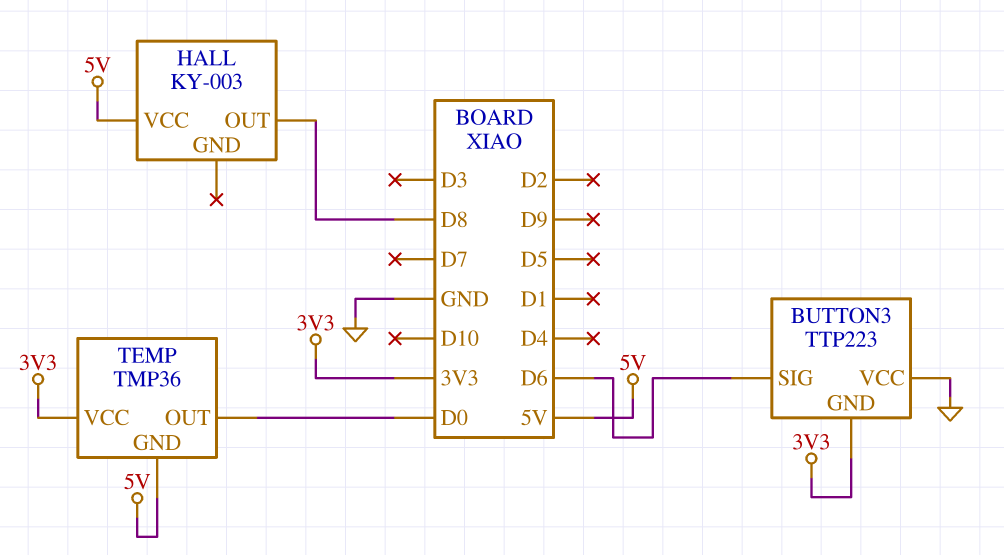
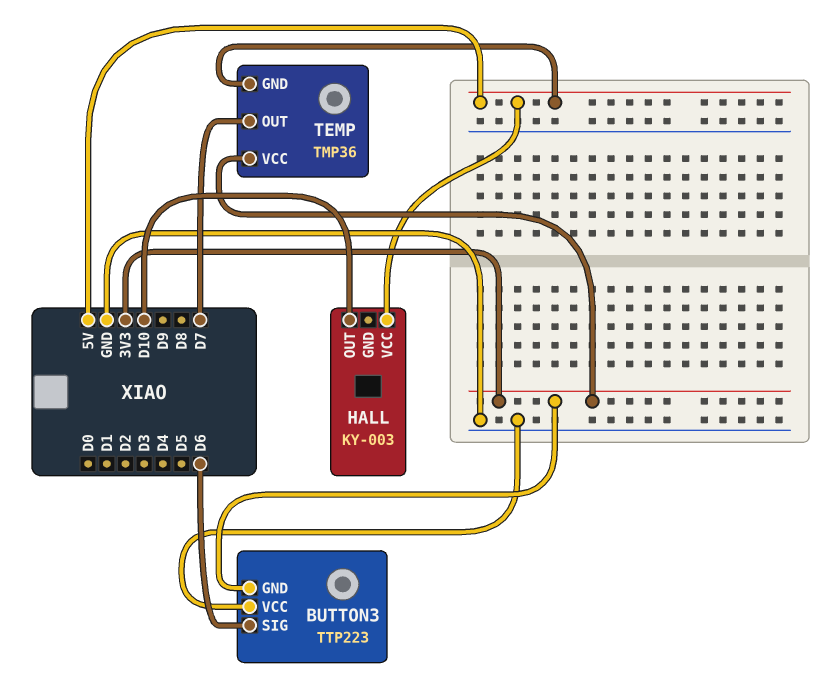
HALL pin OUT: D8 -> D10
TEMP pin OUT: D0 -> D7

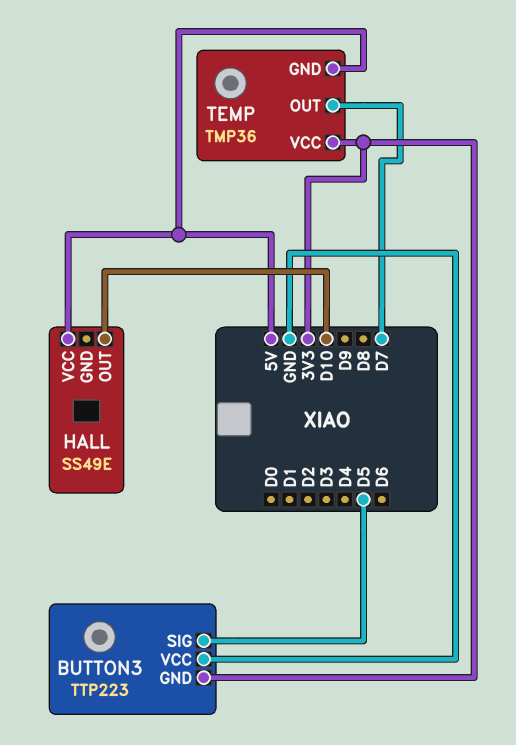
BUTTON3 pin SIG: D6 -> D5
HALL: KY-003 -> SS49E

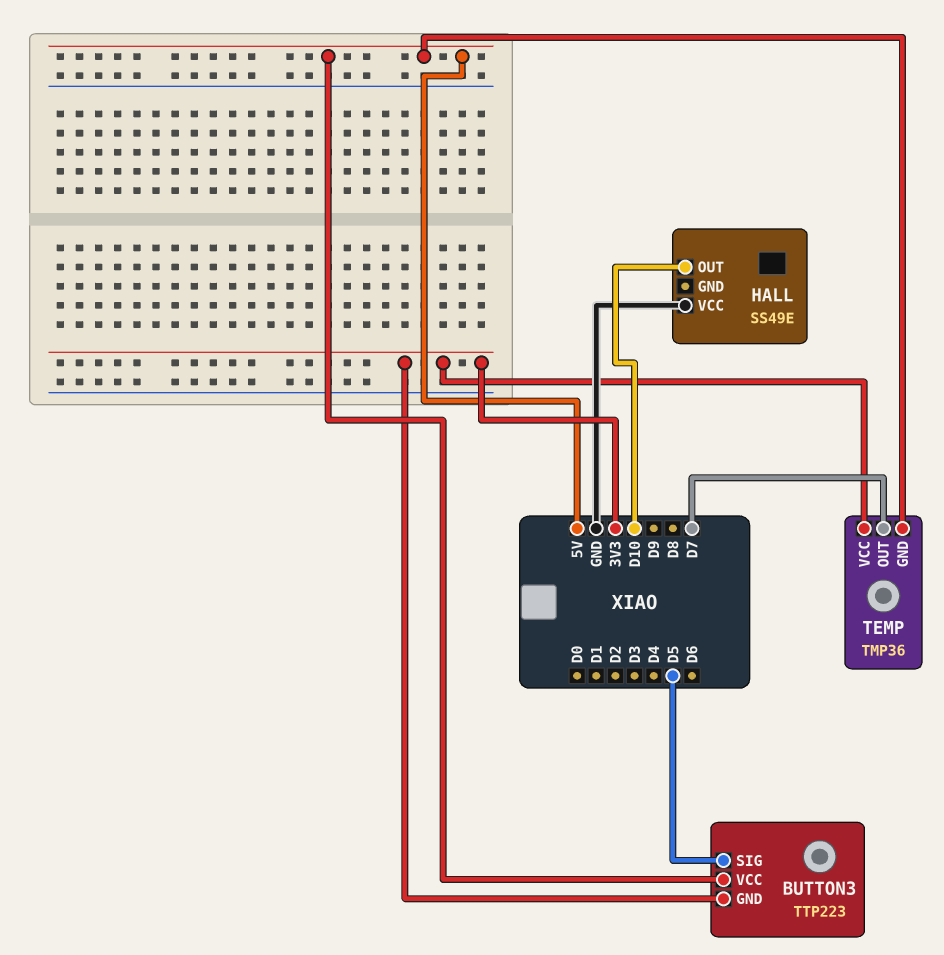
BUTTON3 pin VCC: GND -> 5V
HALL pin VCC: 5V -> GND

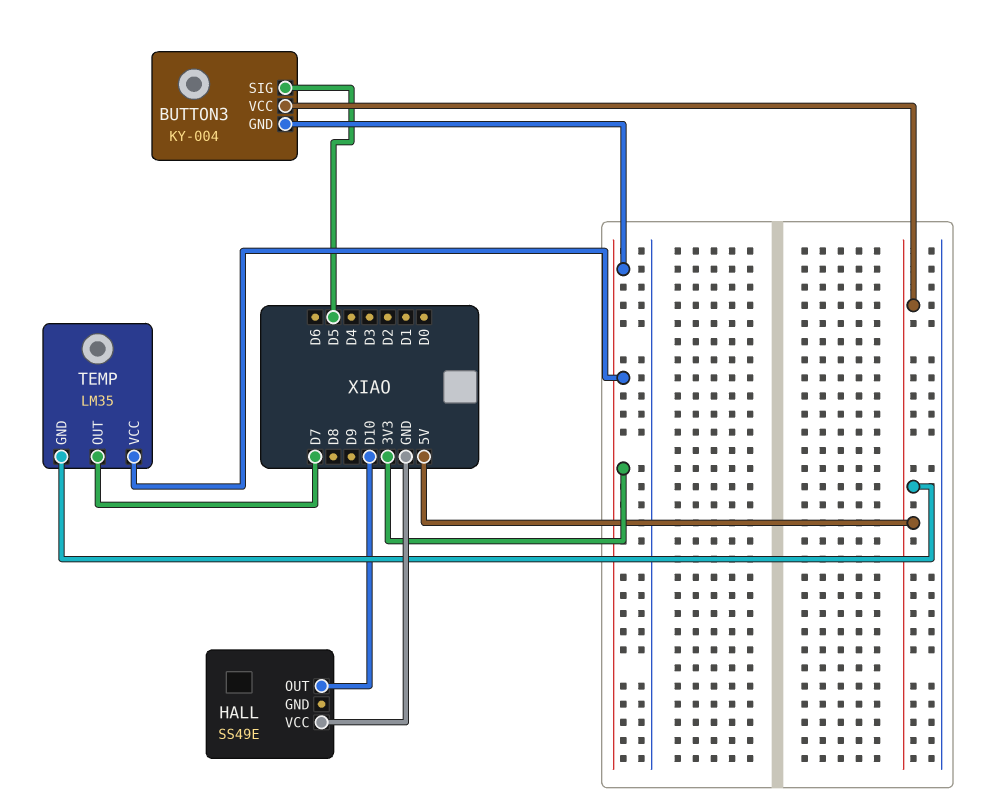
BUTTON3: TTP223 -> KY-004
TEMP: TMP36 -> LM35

